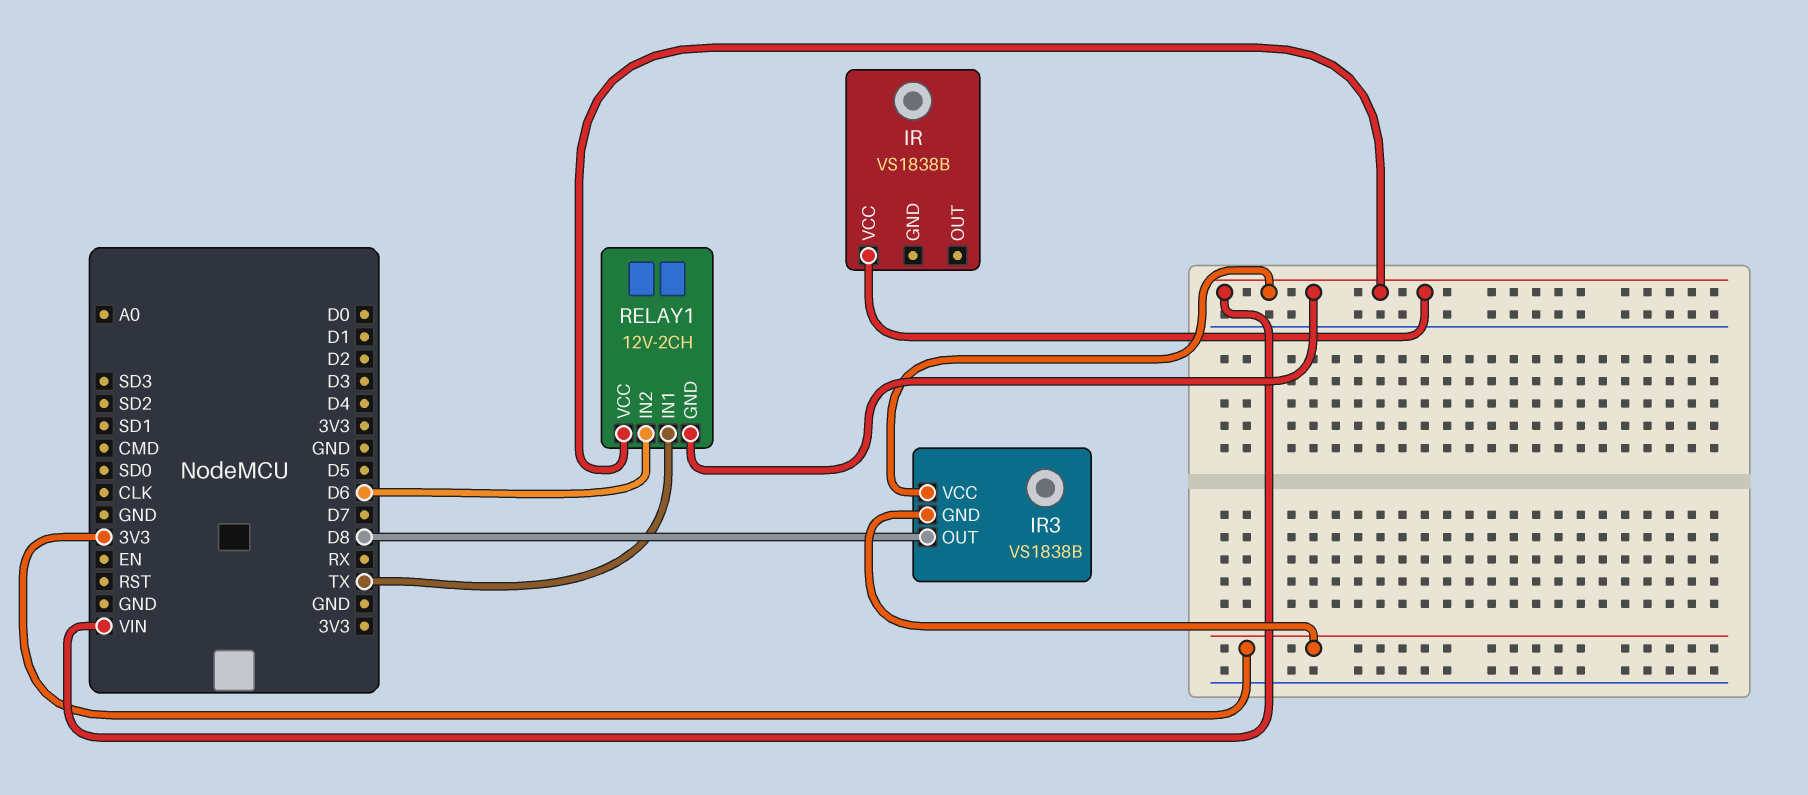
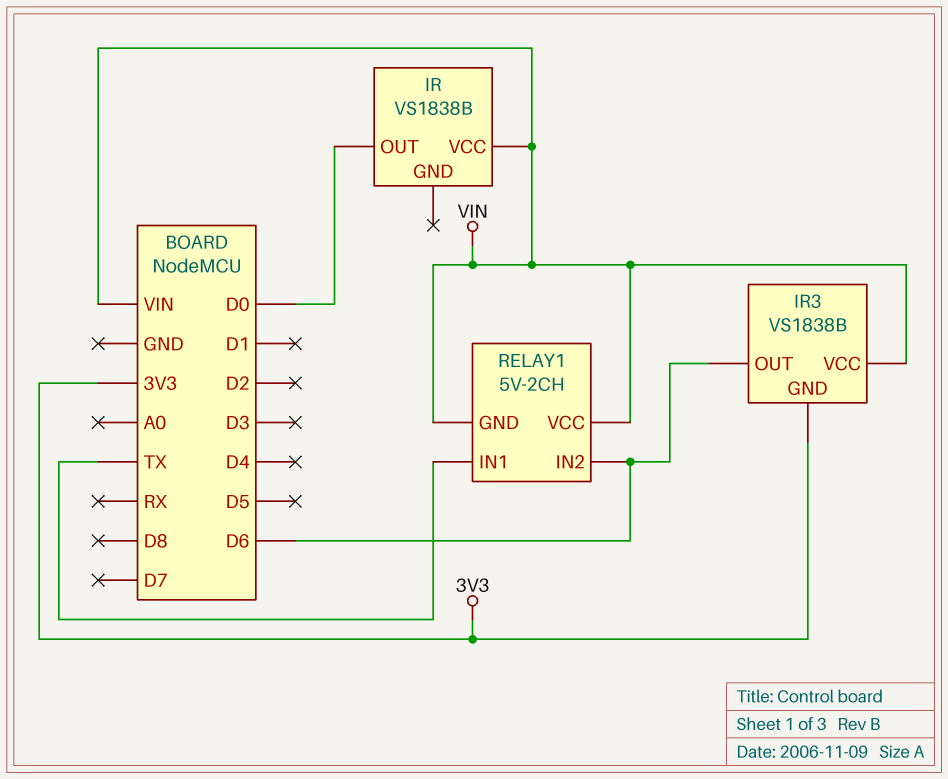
IR pin OUT: none -> D0
IR3 pin OUT: D8 -> D6
RELAY1: 12V-2CH -> 5V-2CH

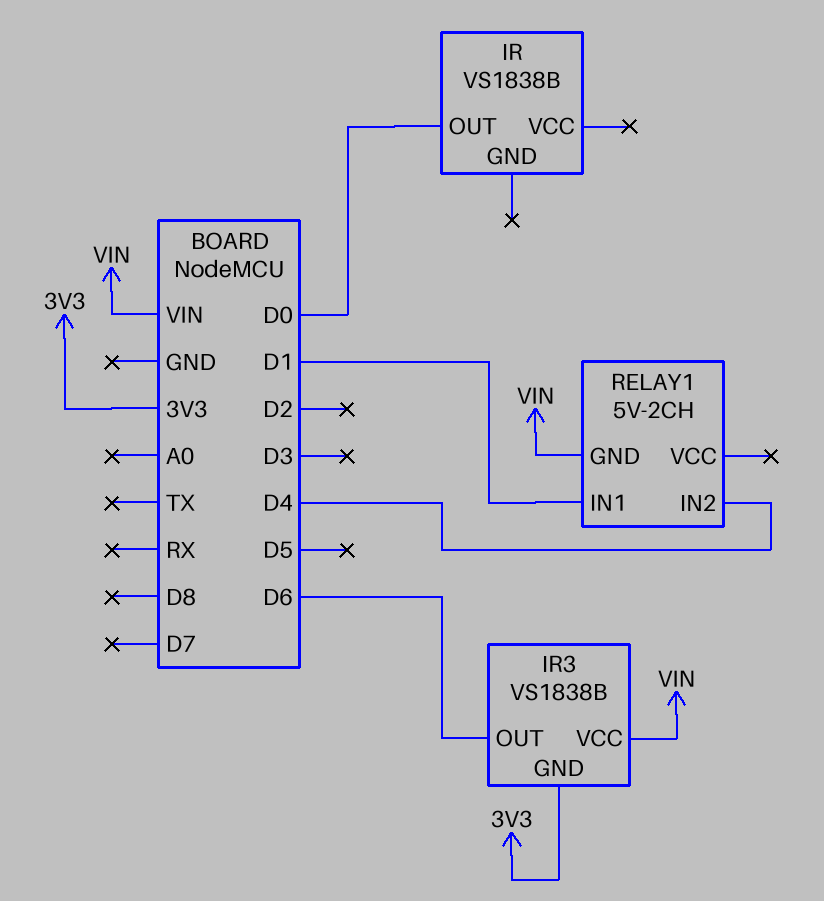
IR pin VCC: VIN -> none
RELAY1 pin IN1: TX -> D1
RELAY1 pin IN2: D6 -> D4
RELAY1 pin VCC: VIN -> none

